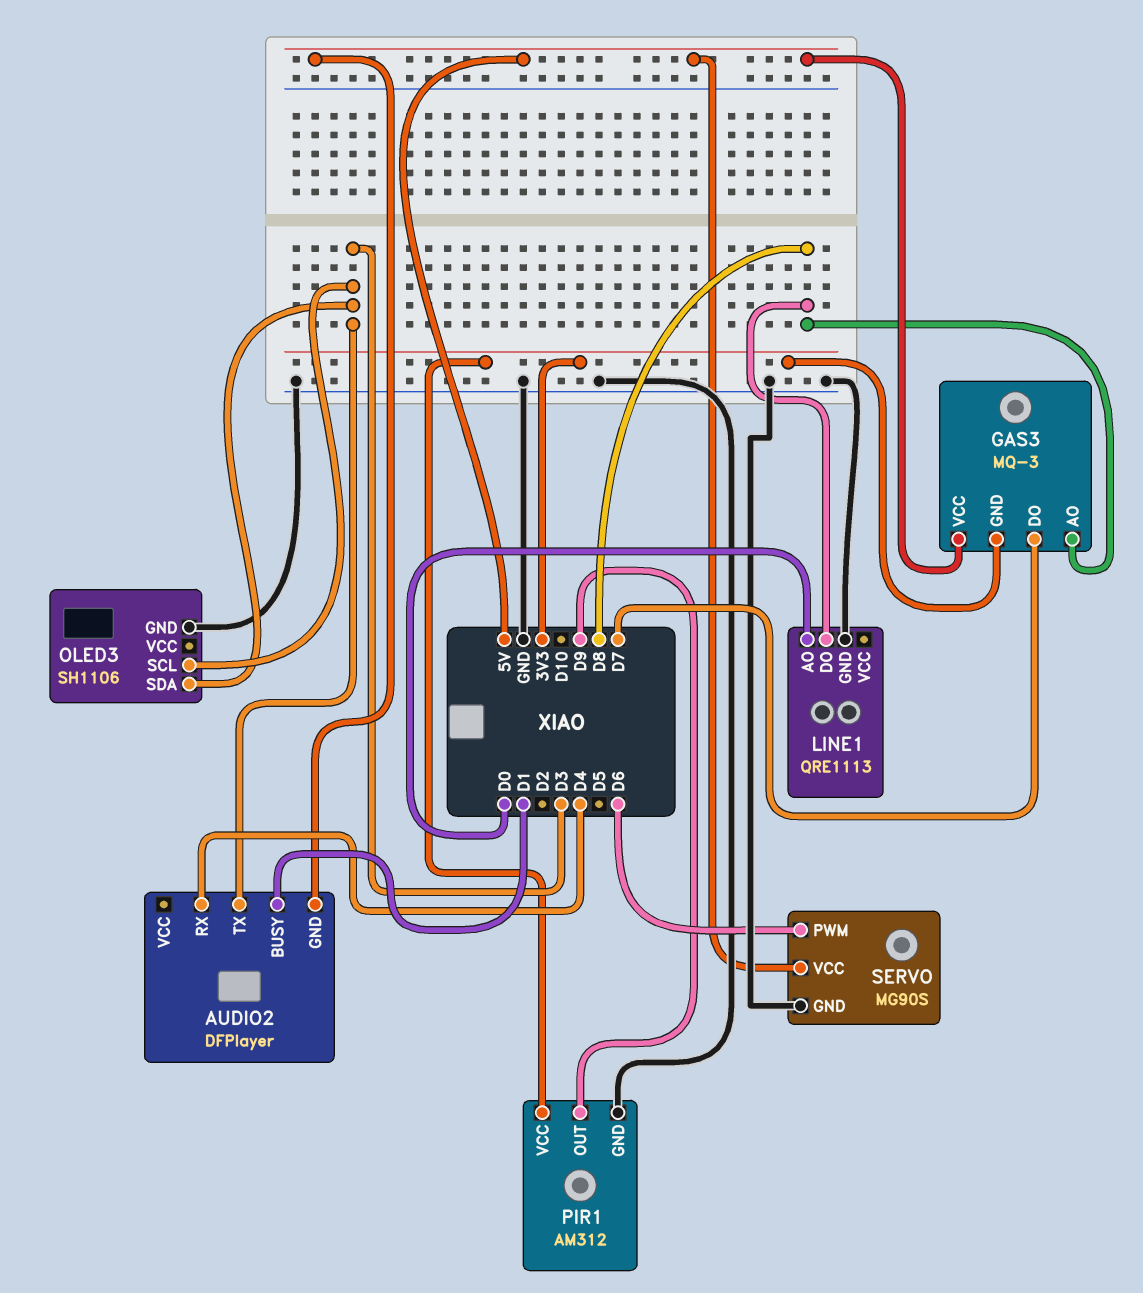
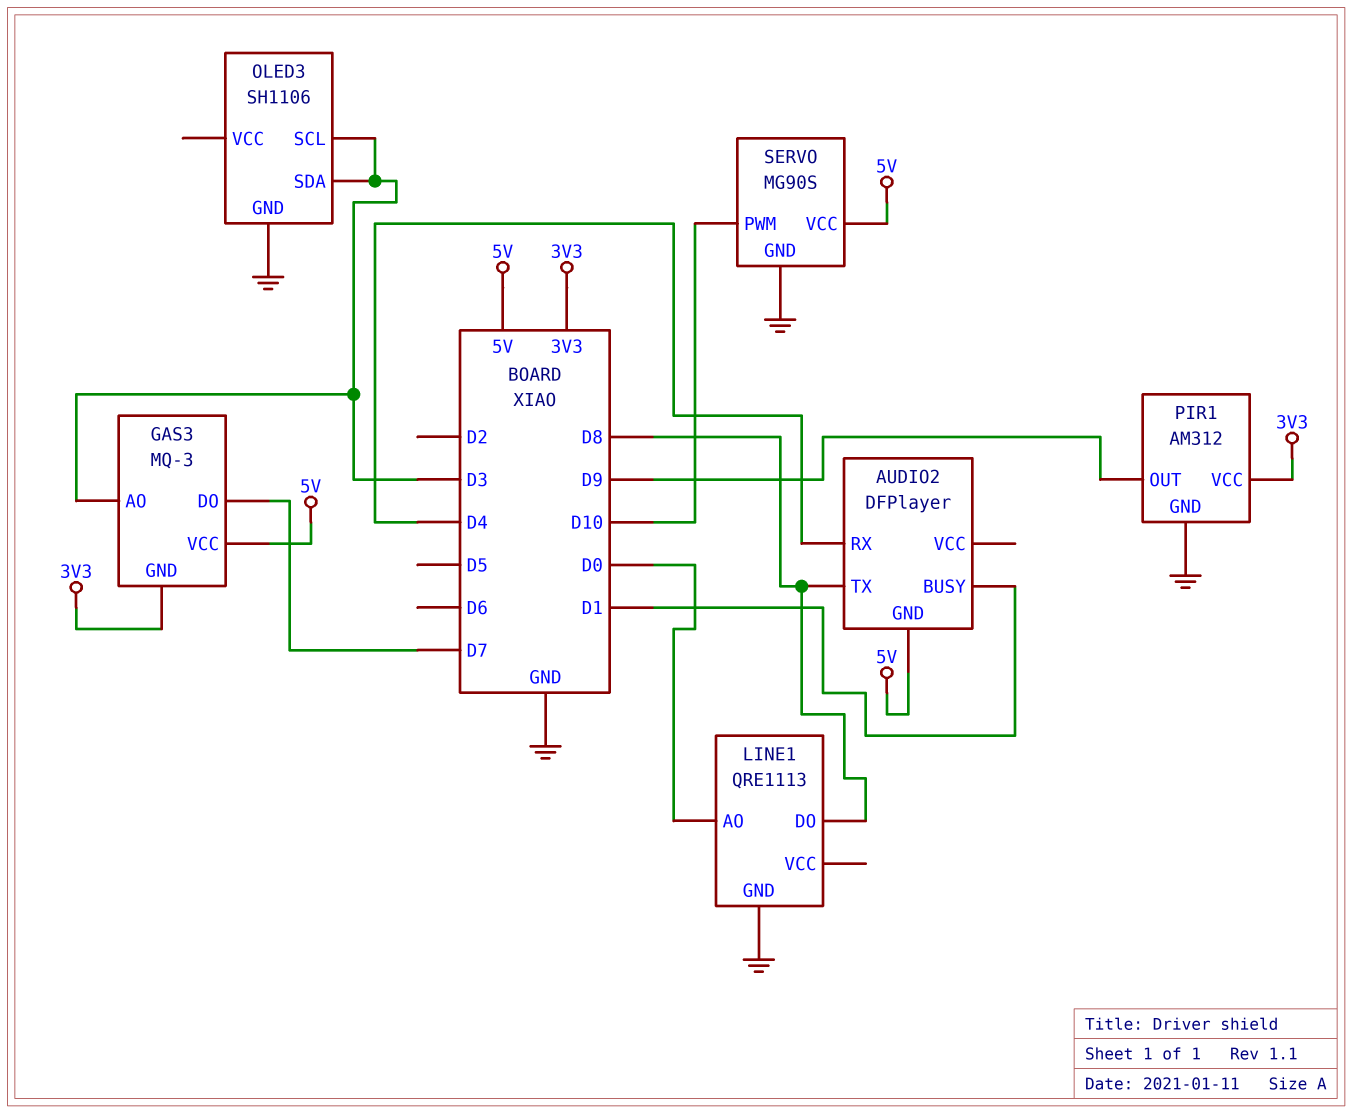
AUDIO2 pin TX: D3 -> D8
GAS3 pin AO: D8 -> D3
SERVO pin PWM: D6 -> D10

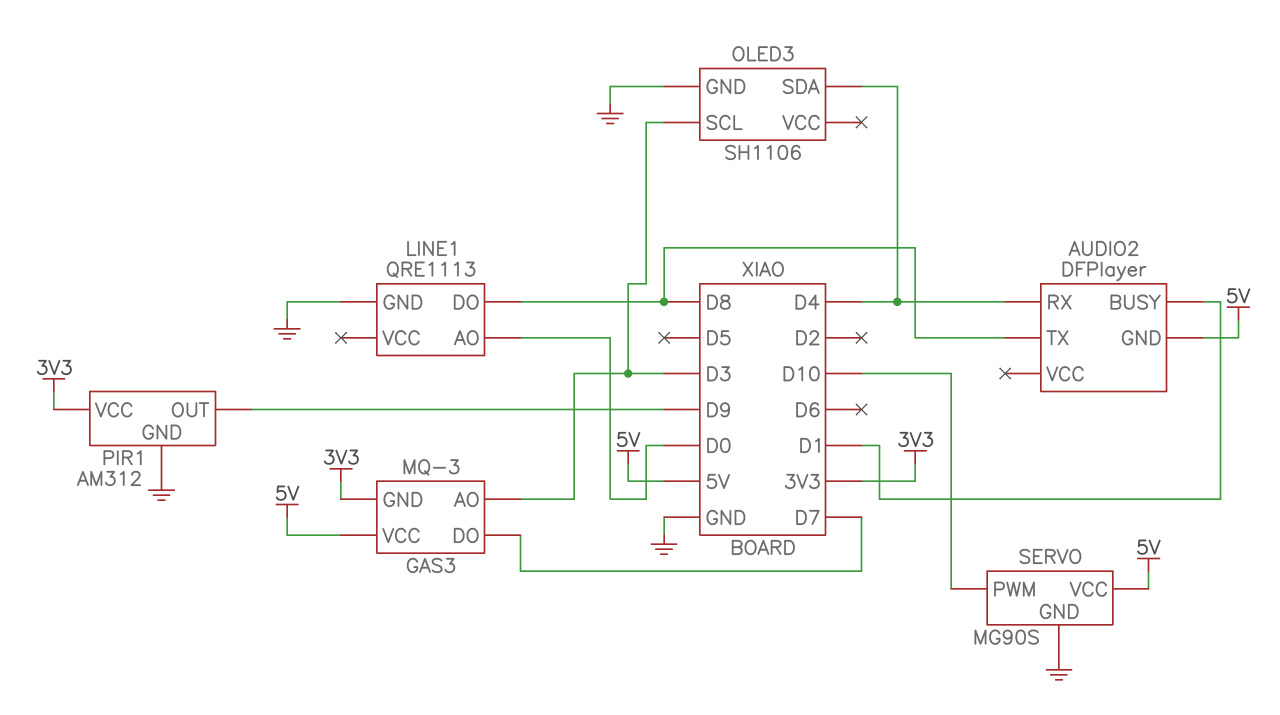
OLED3 pin SDA: D3 -> D4

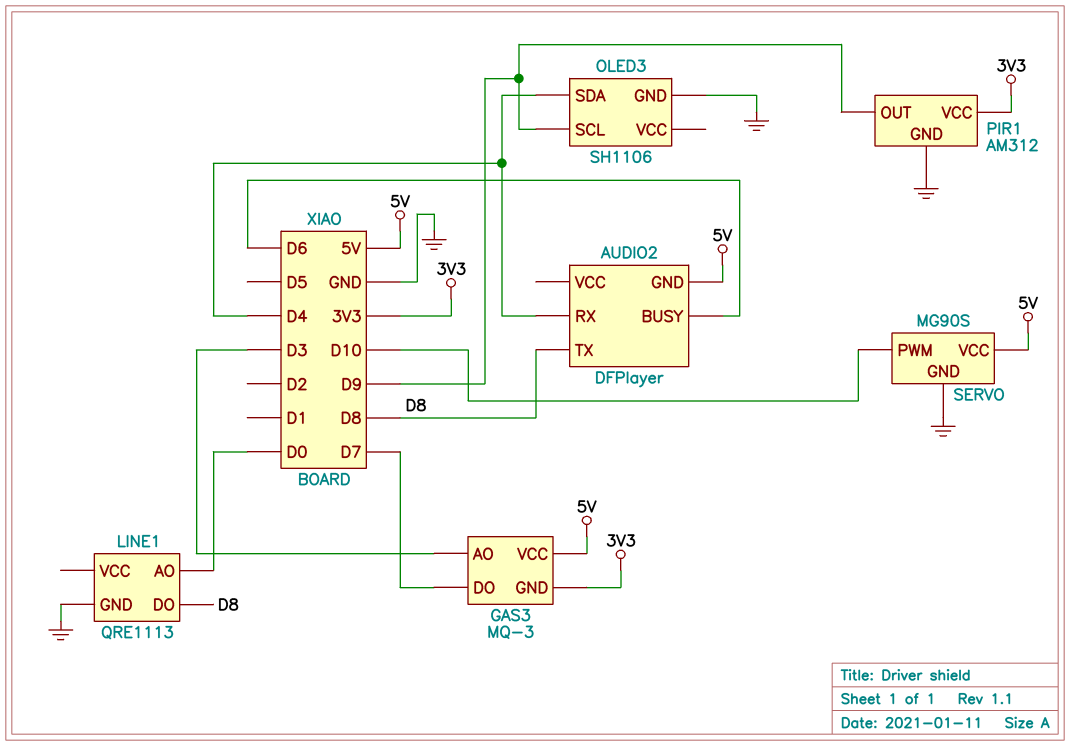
AUDIO2 pin BUSY: D1 -> D6
OLED3 pin SCL: D3 -> D9

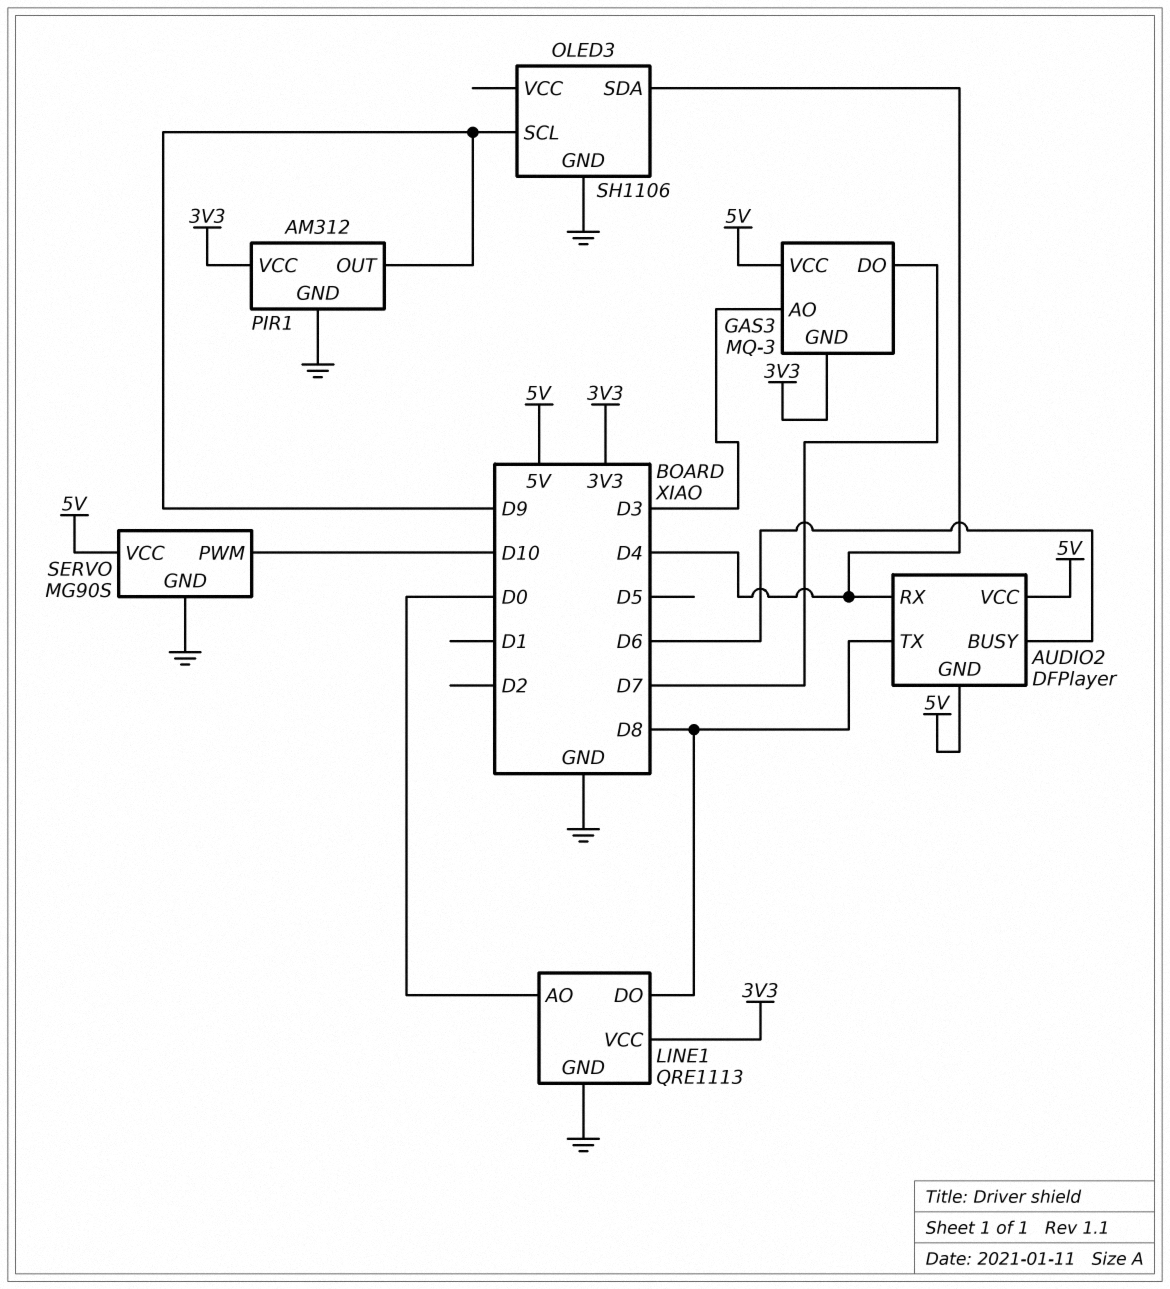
AUDIO2 pin VCC: none -> 5V
LINE1 pin VCC: none -> 3V3

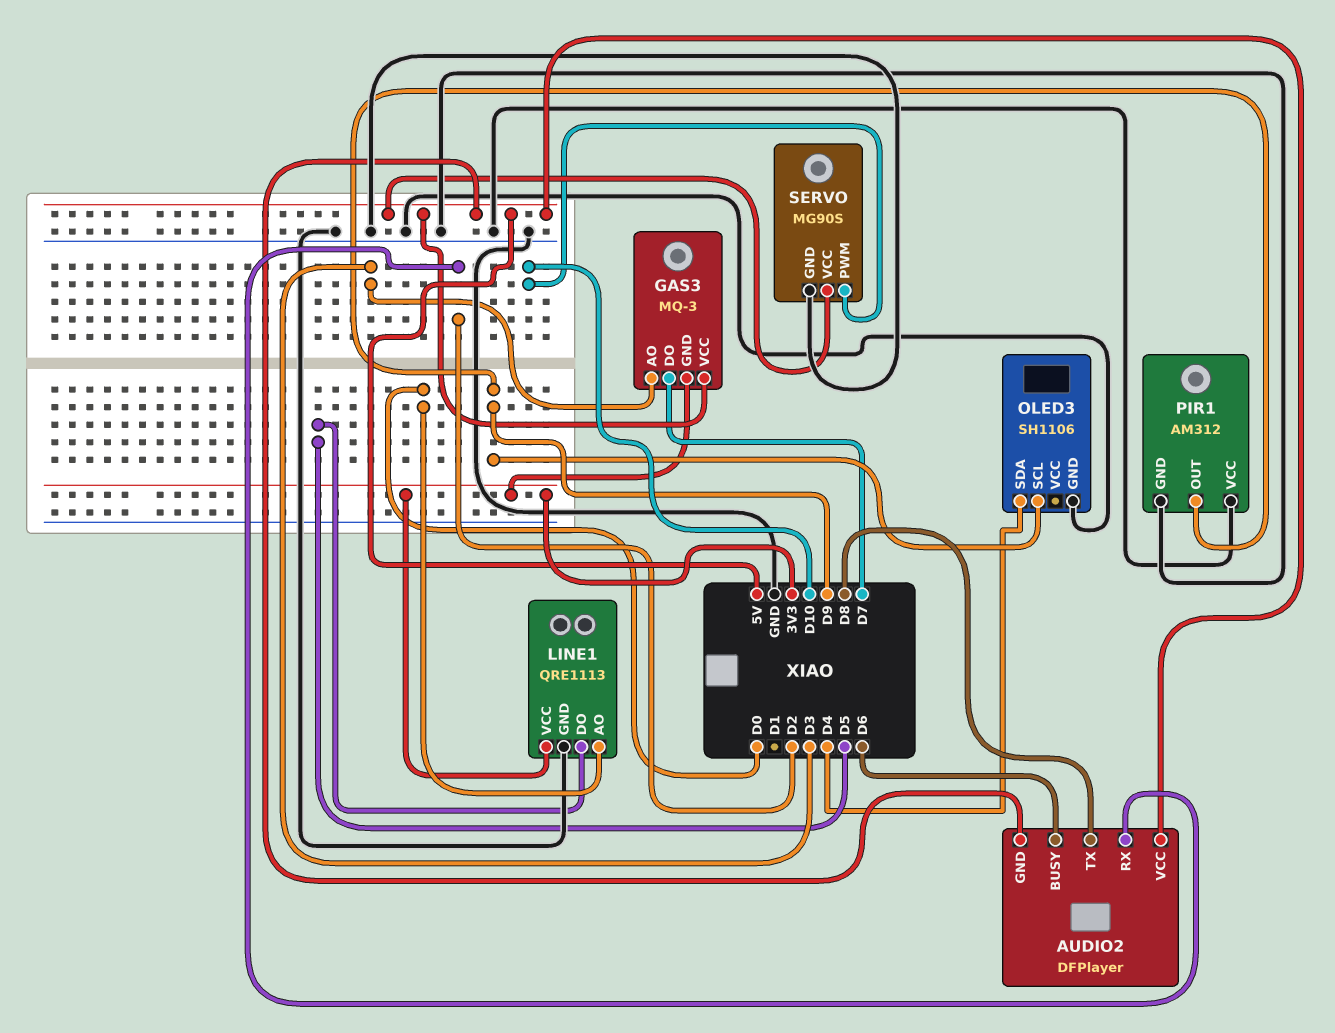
AUDIO2 pin RX: D4 -> D2
LINE1 pin DO: D8 -> D5
PIR1 pin VCC: 3V3 -> GND

